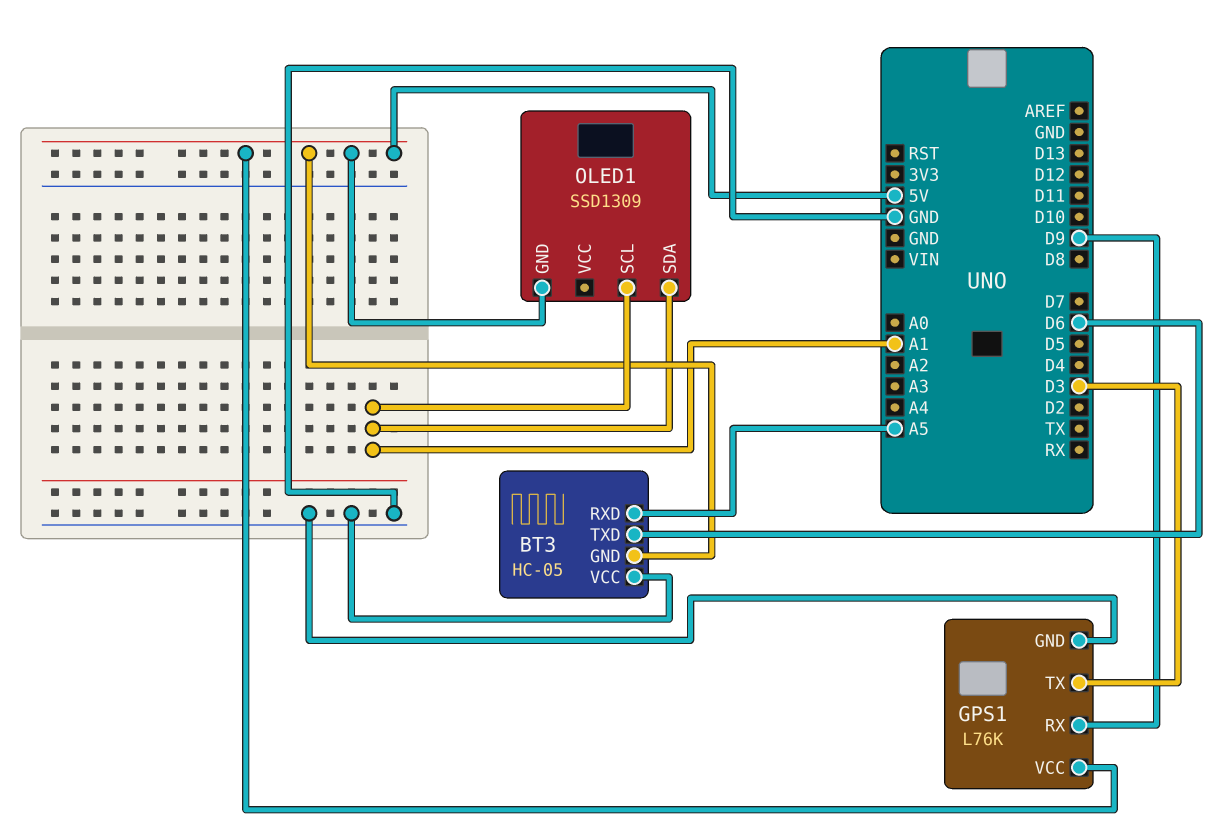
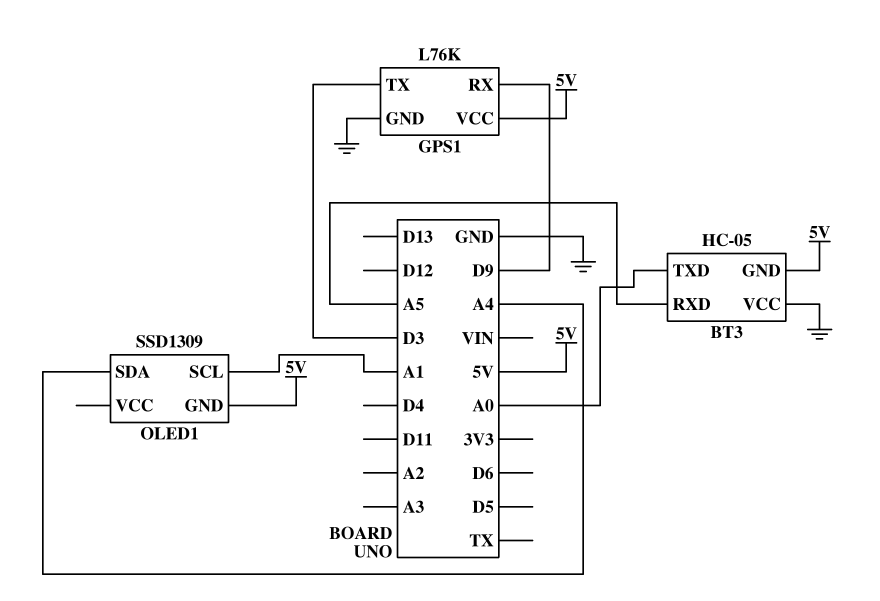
BT3 pin TXD: D6 -> A0
OLED1 pin SDA: A1 -> A4

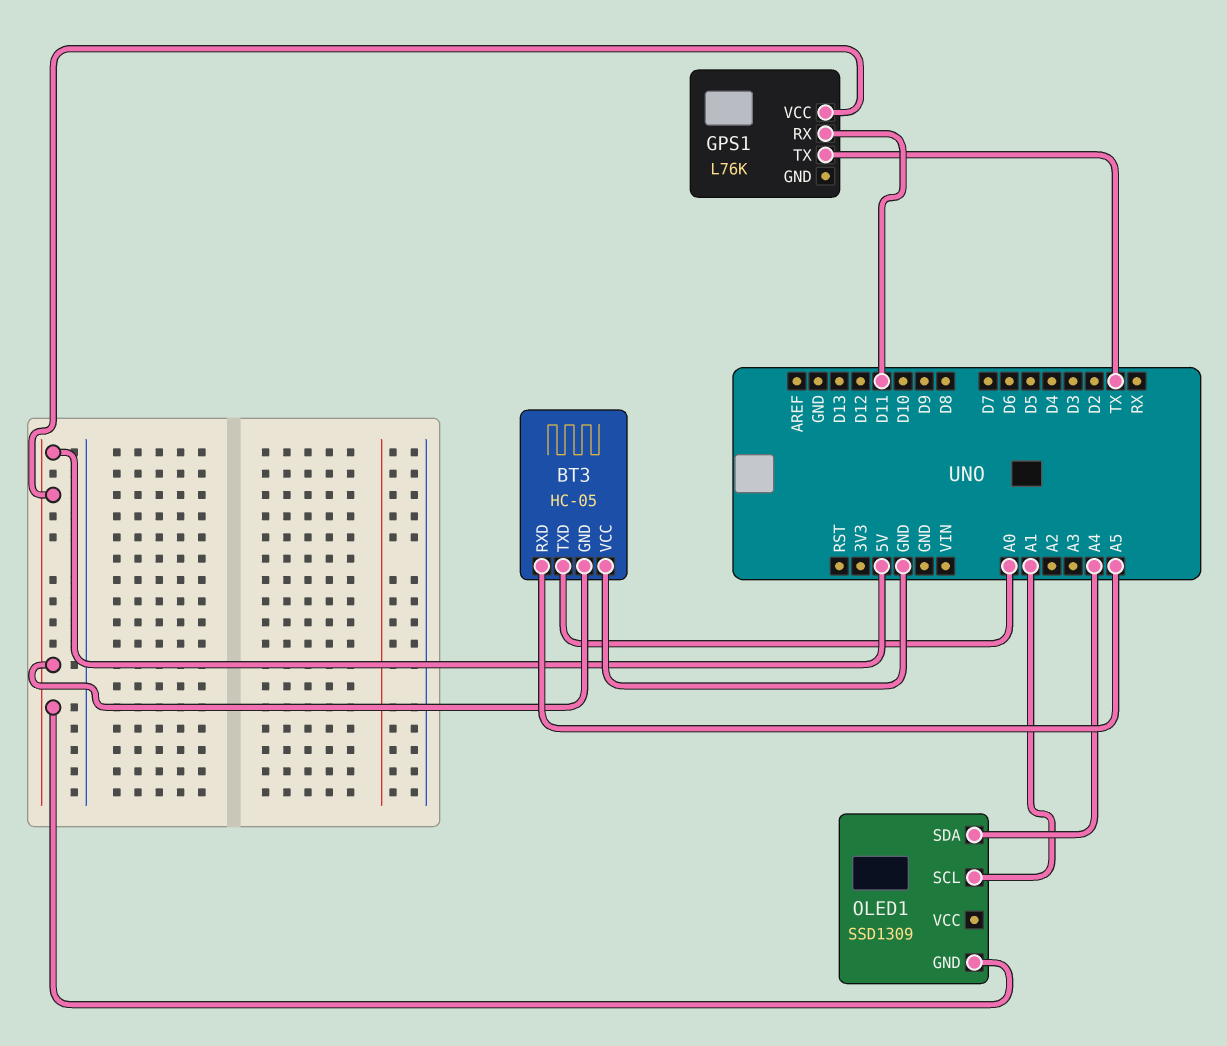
GPS1 pin GND: GND -> none
GPS1 pin RX: D9 -> D11
GPS1 pin TX: D3 -> TX

